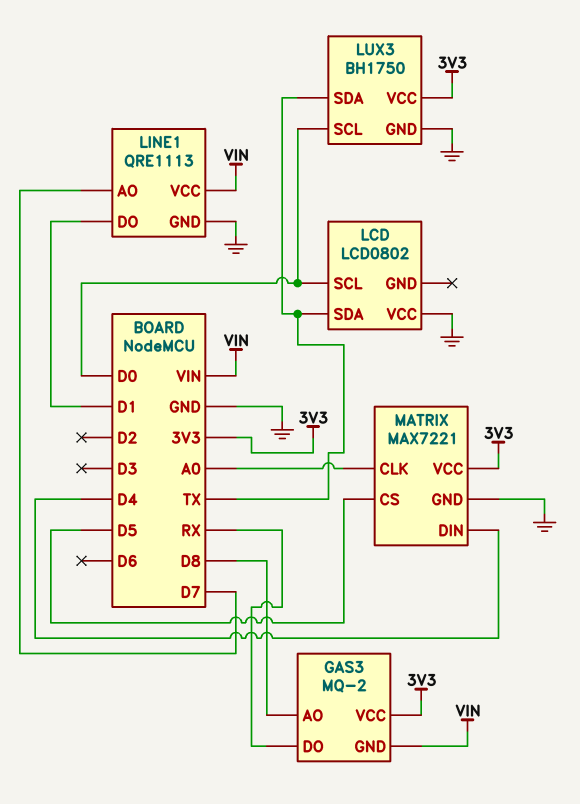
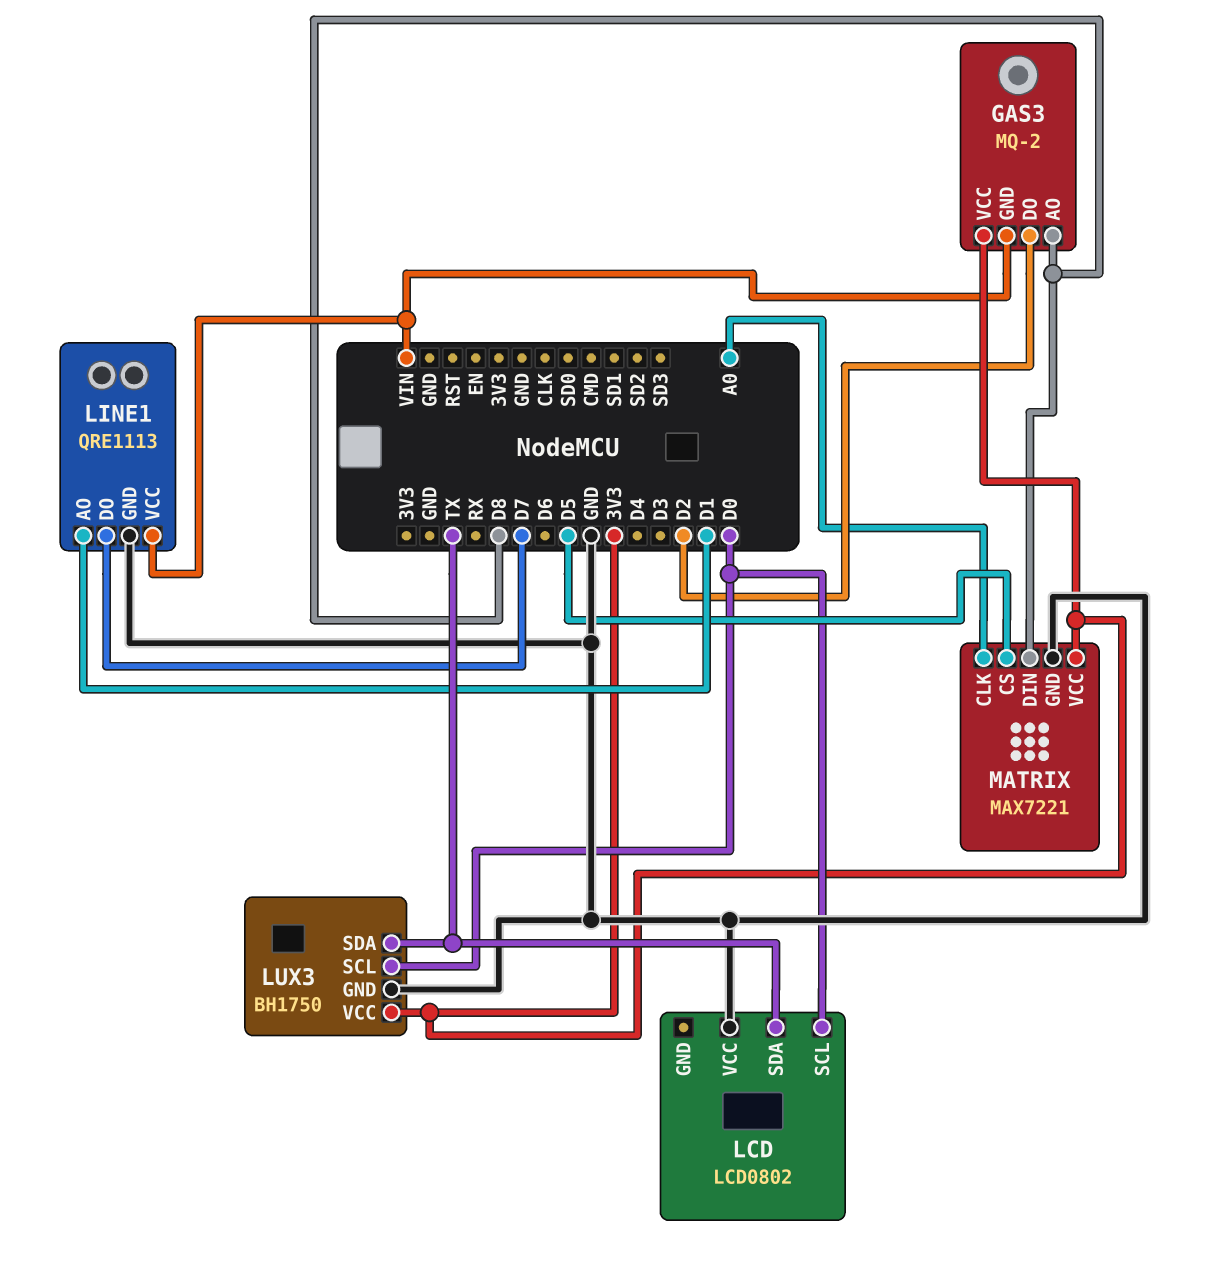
GAS3 pin DO: RX -> D2
LINE1 pin AO: D7 -> D1
LINE1 pin DO: D1 -> D7
MATRIX pin DIN: D4 -> D8

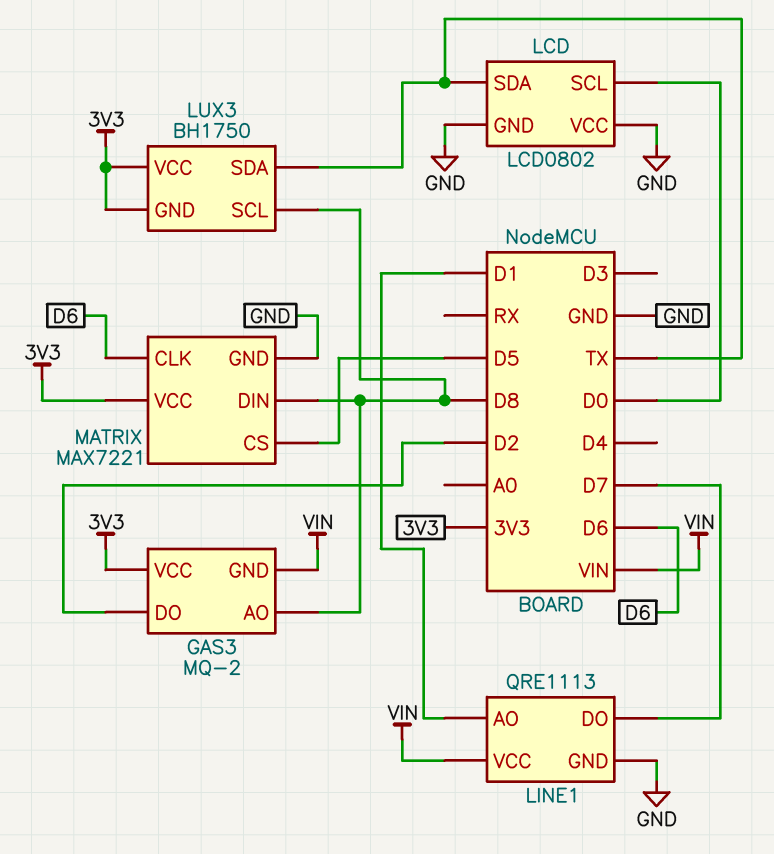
LCD pin GND: none -> GND
LUX3 pin GND: GND -> 3V3
LUX3 pin SCL: D0 -> D8
MATRIX pin CLK: A0 -> D6

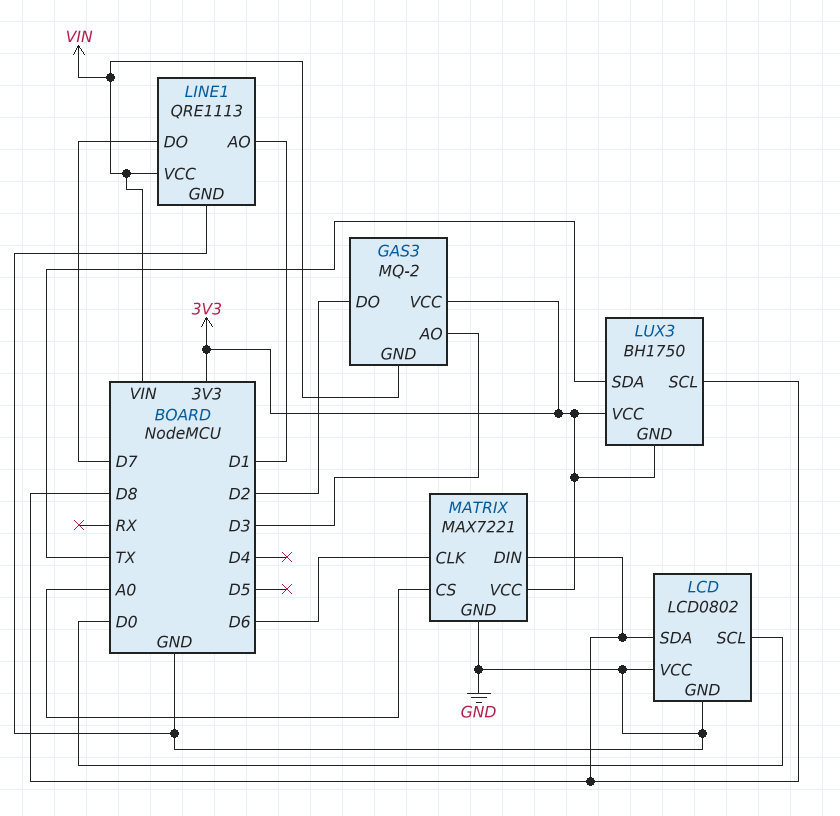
GAS3 pin AO: D8 -> D3
LCD pin SDA: TX -> D8
MATRIX pin CS: D5 -> A0

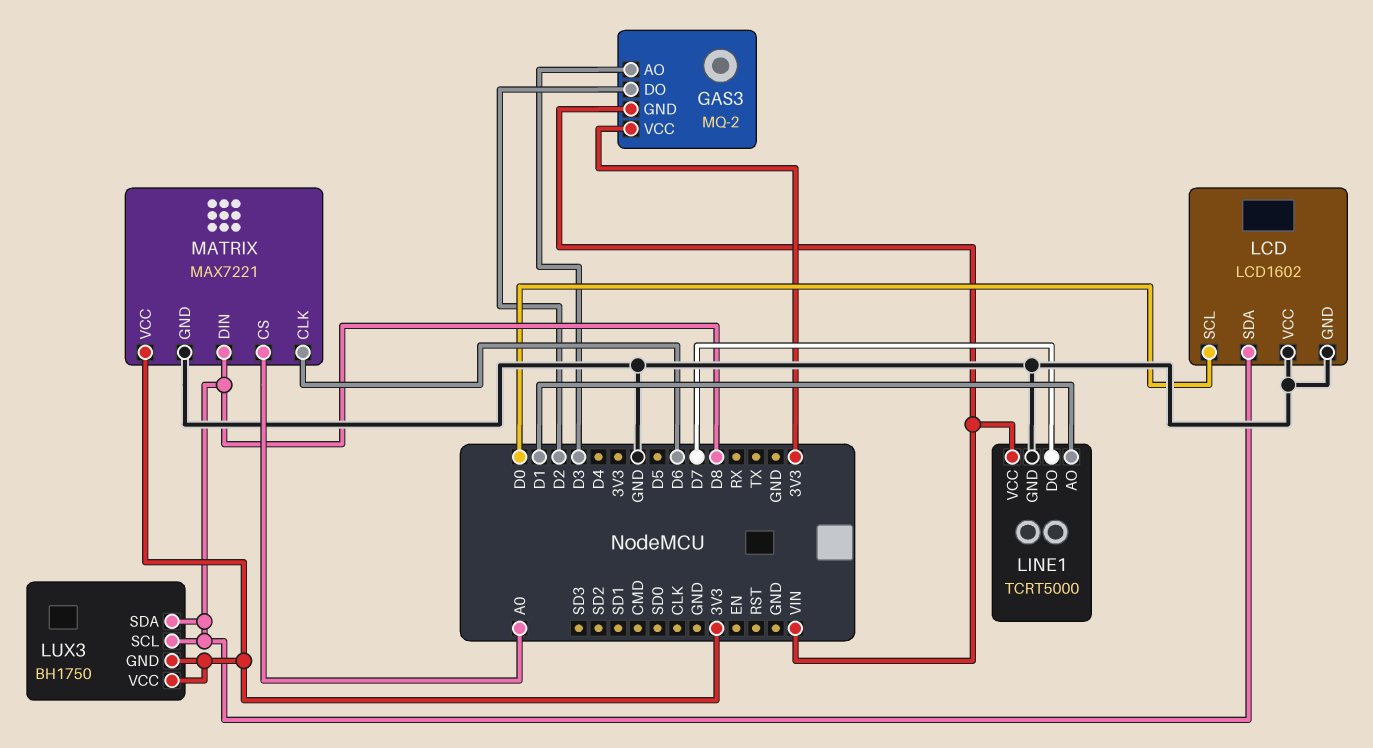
LCD: LCD0802 -> LCD1602
LINE1: QRE1113 -> TCRT5000
LUX3 pin SDA: TX -> D8

